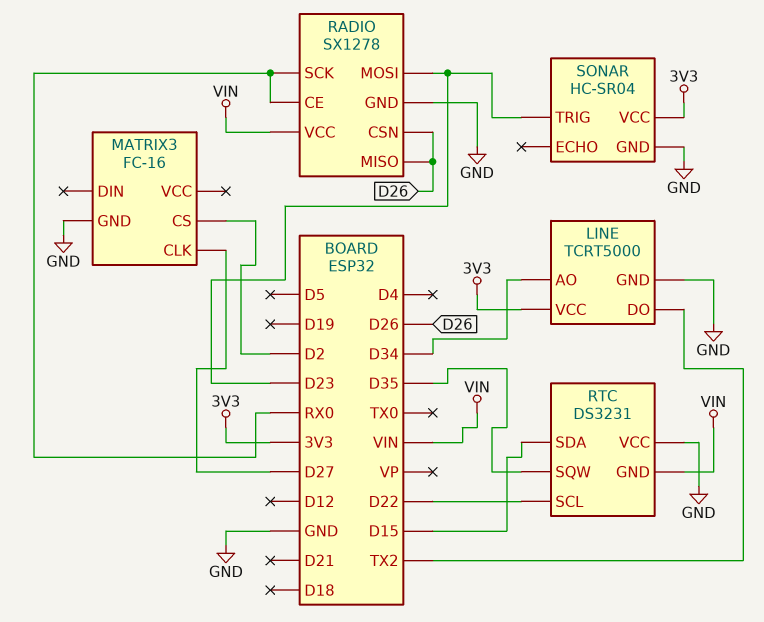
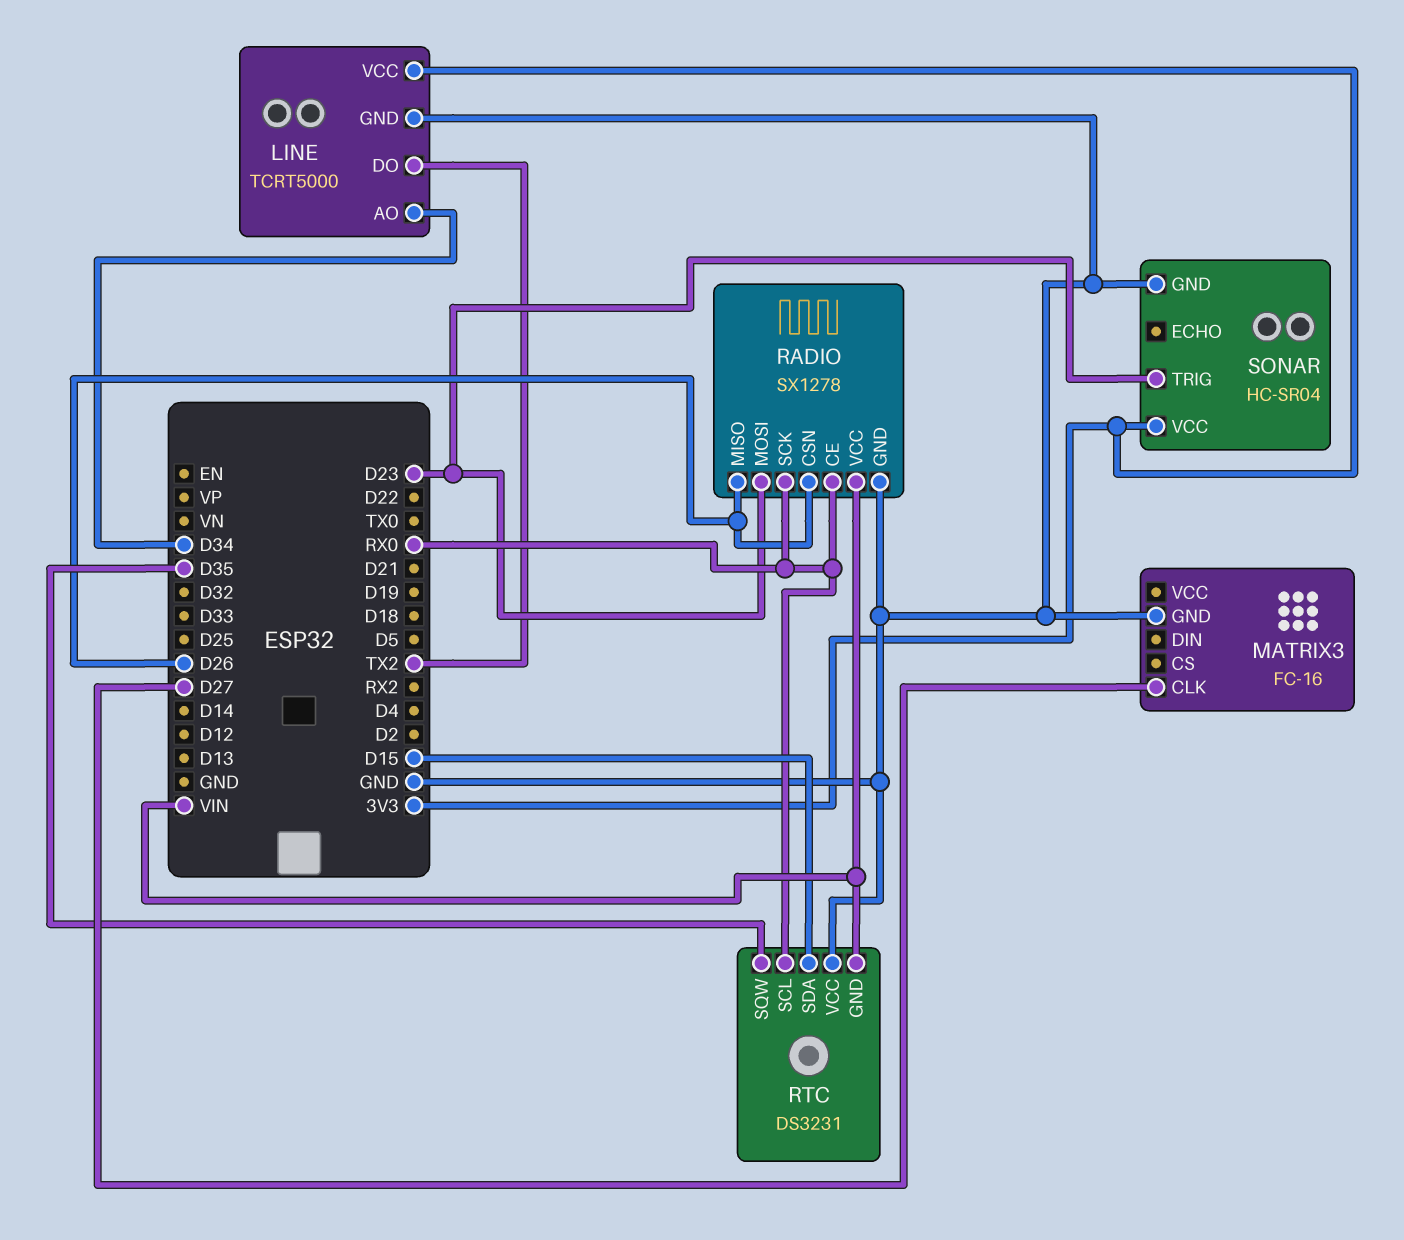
MATRIX3 pin CS: D2 -> none
RTC pin SCL: D22 -> RX0

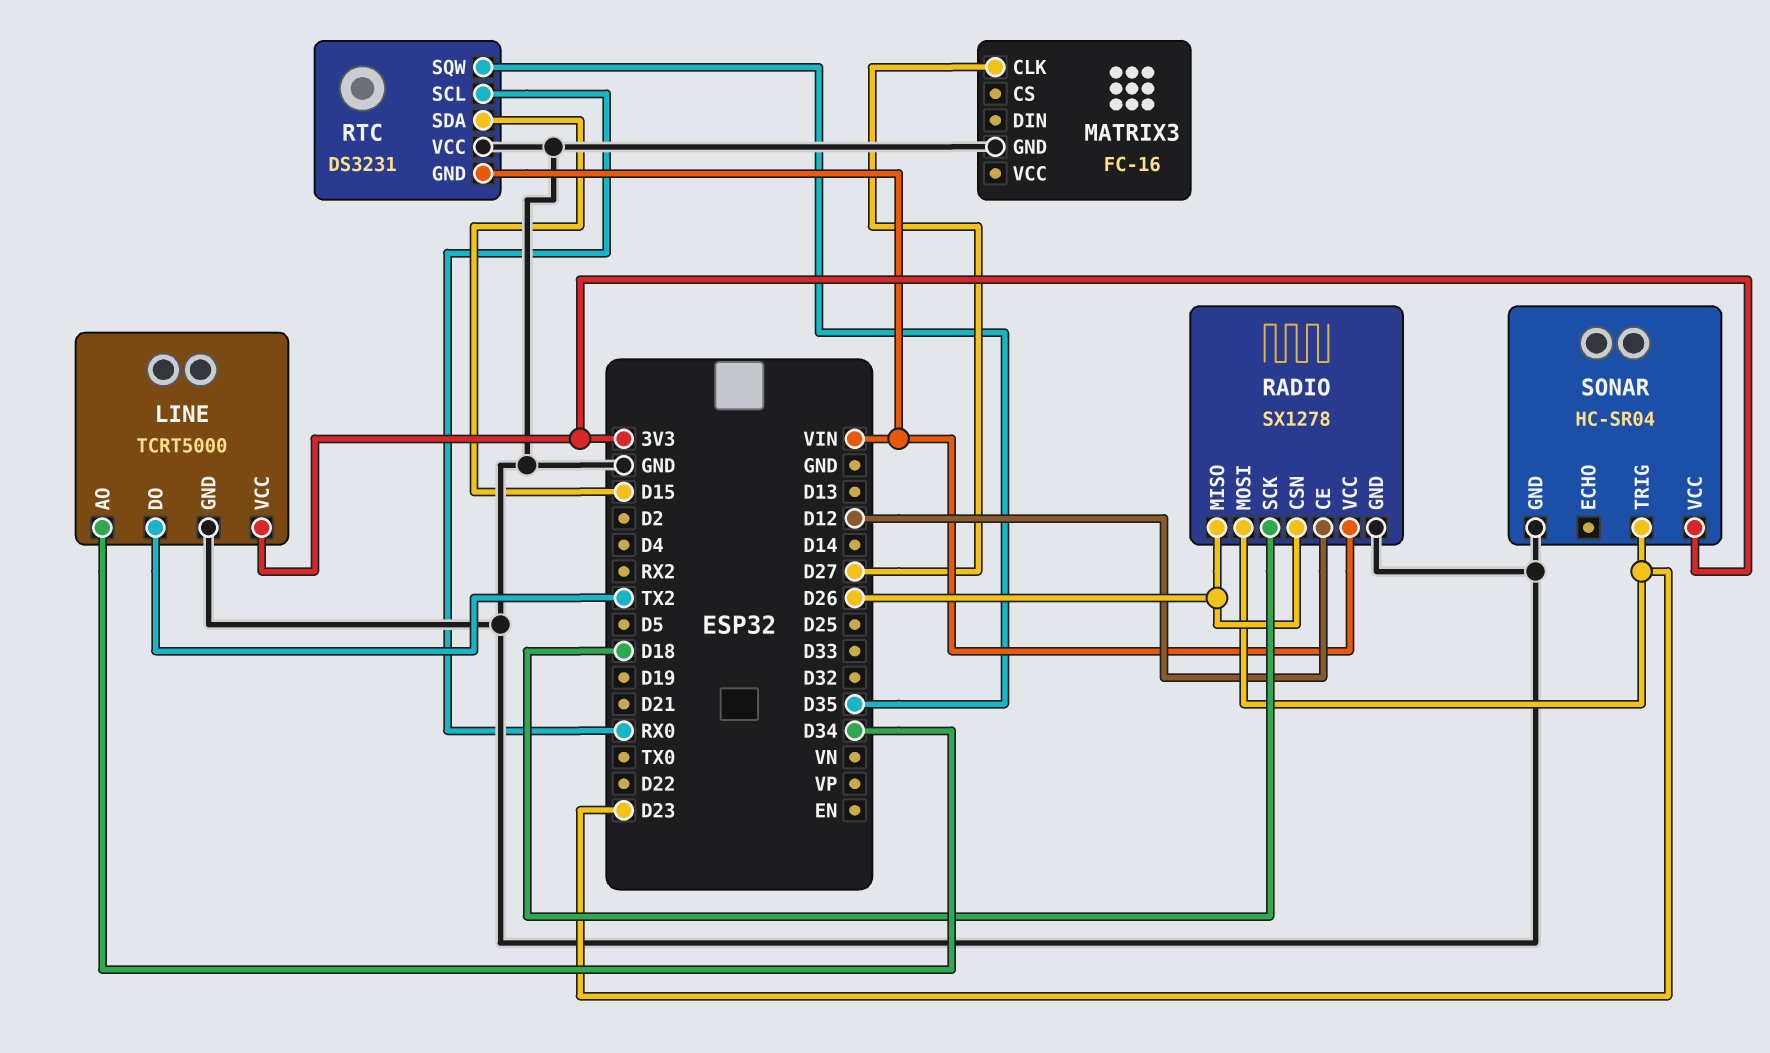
RADIO pin CE: RX0 -> D12
RADIO pin SCK: RX0 -> D18

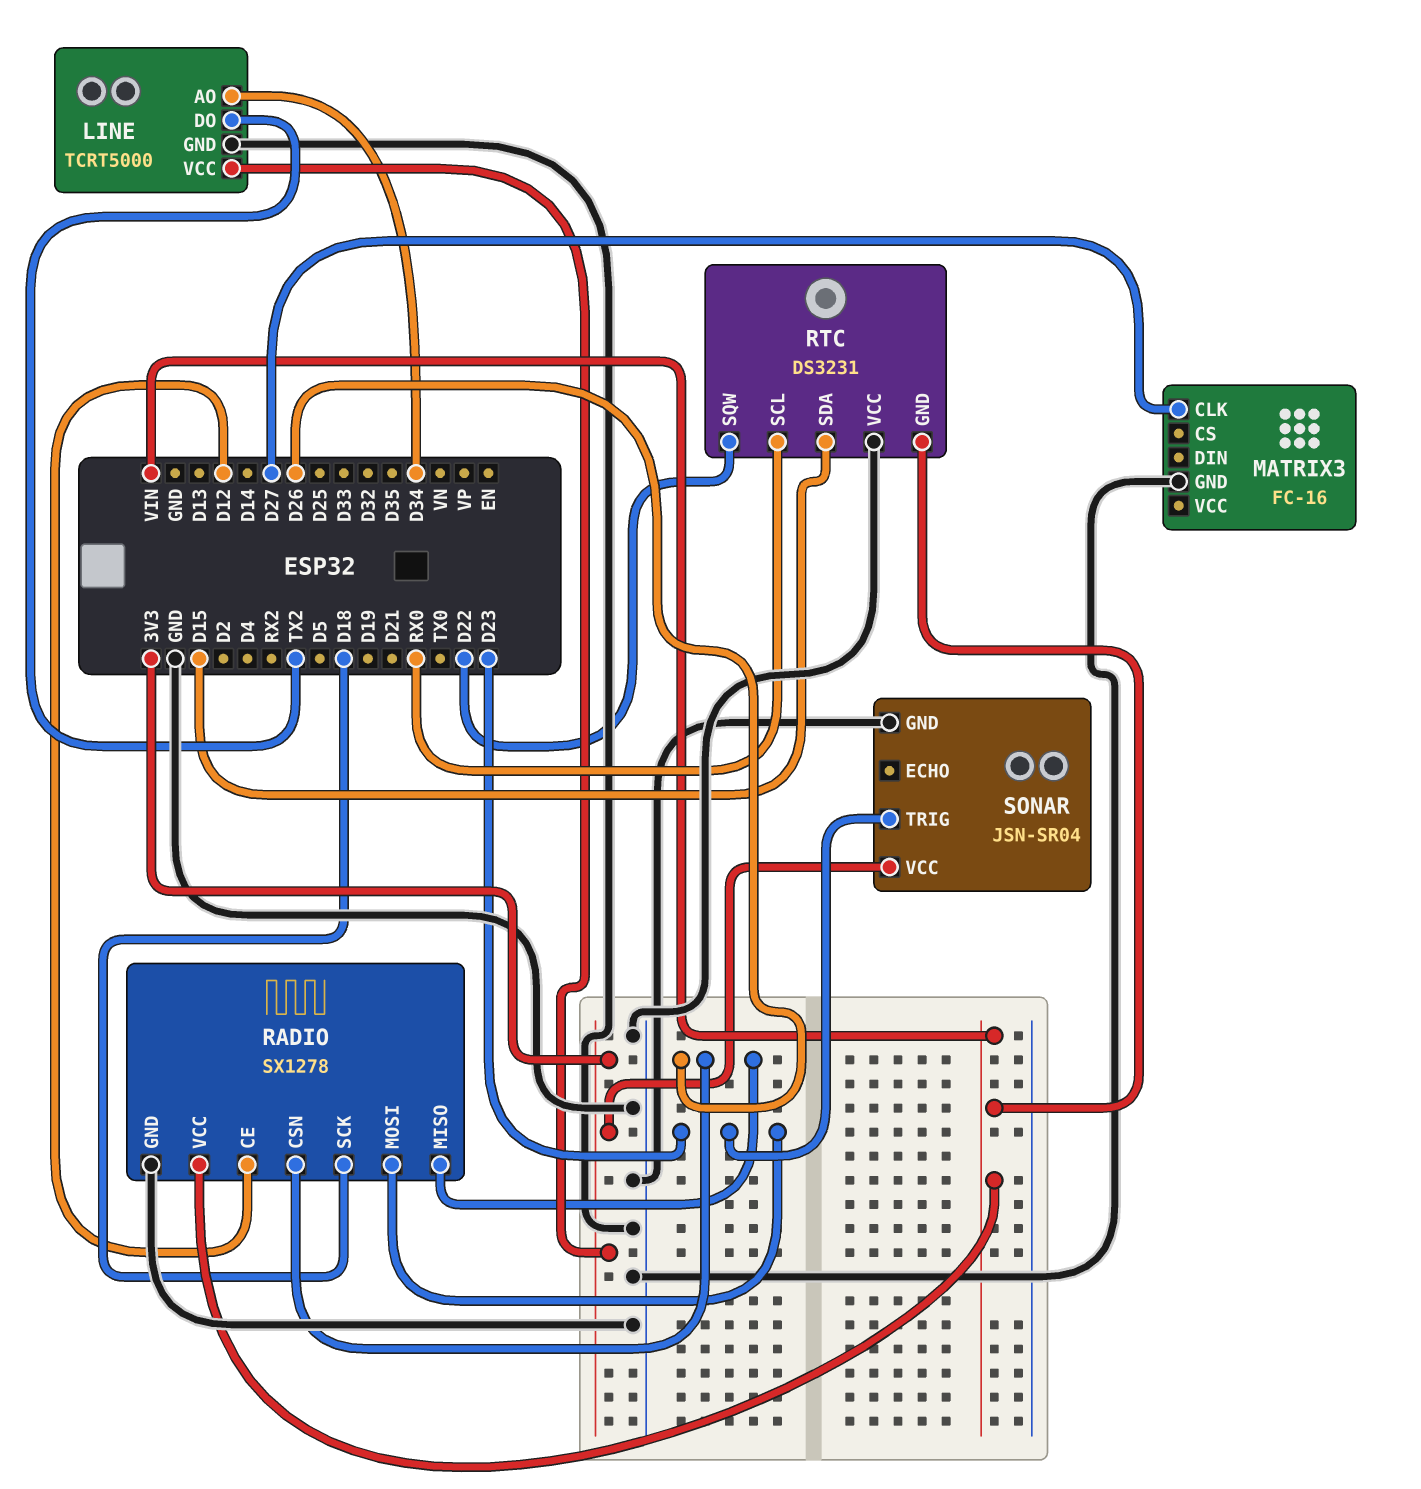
RTC pin SQW: D35 -> D22
SONAR: HC-SR04 -> JSN-SR04

